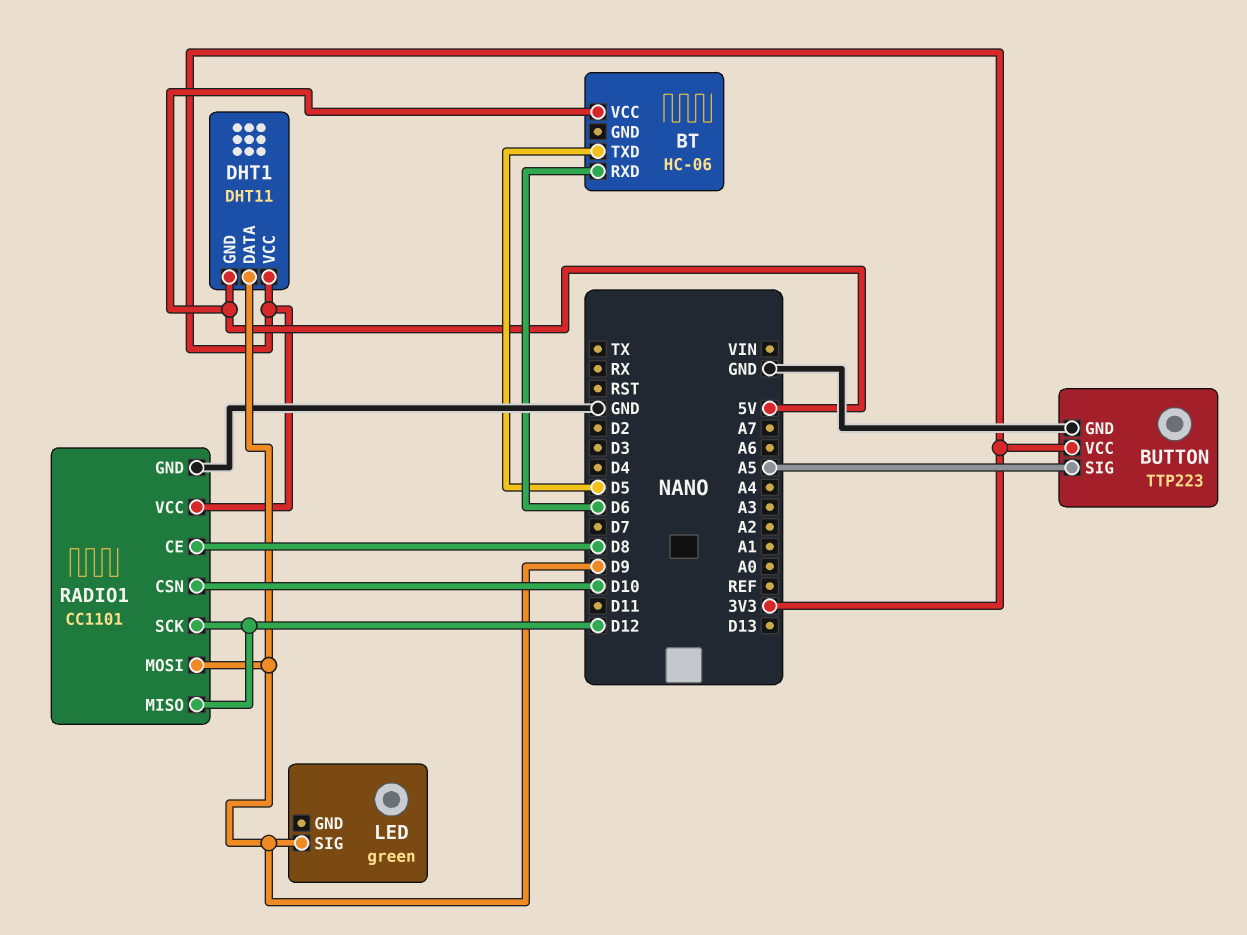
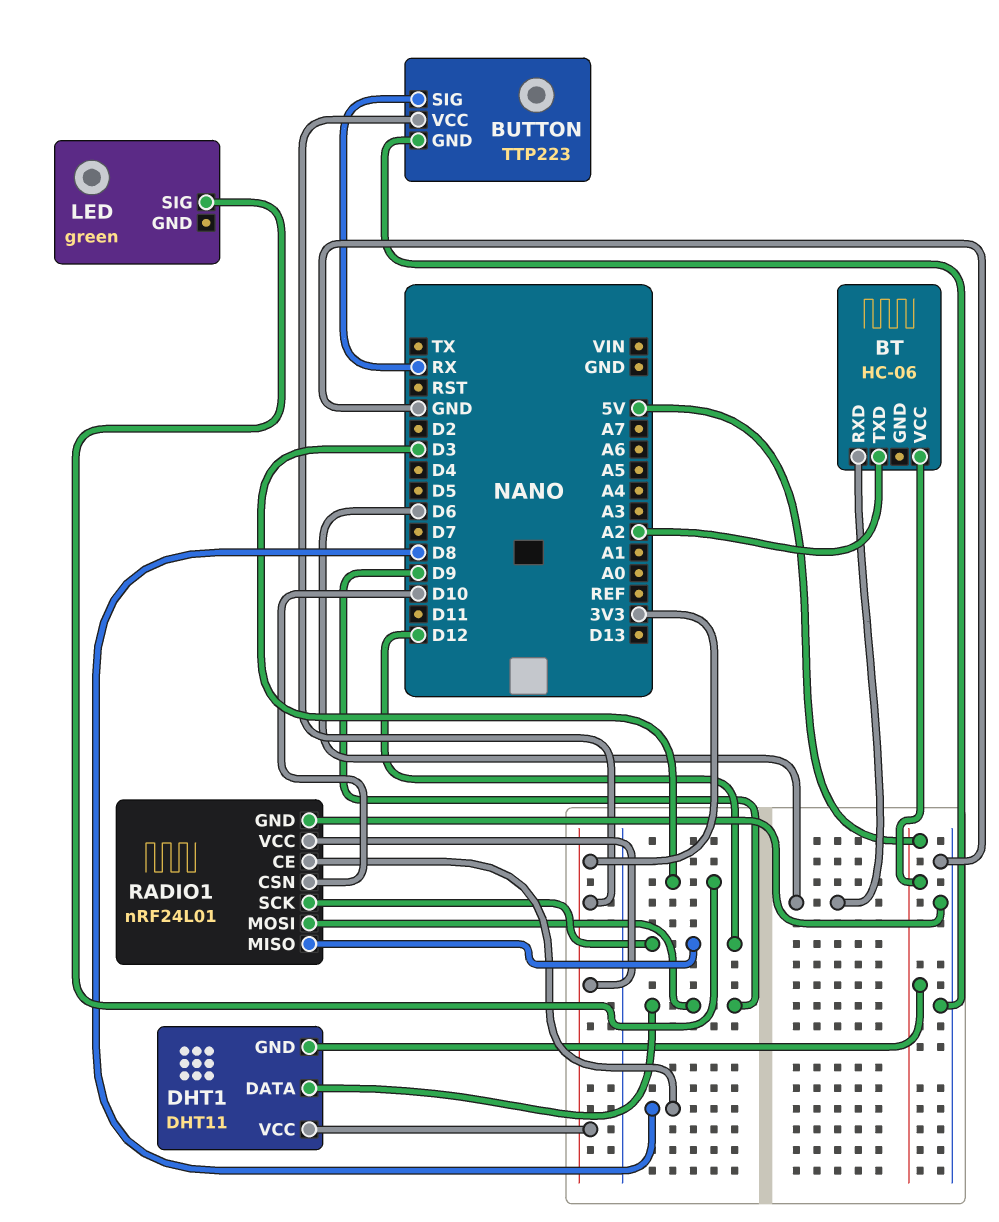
BT pin TXD: D5 -> A2
BUTTON pin SIG: A5 -> RX
LED pin SIG: D9 -> D3
RADIO1: CC1101 -> nRF24L01

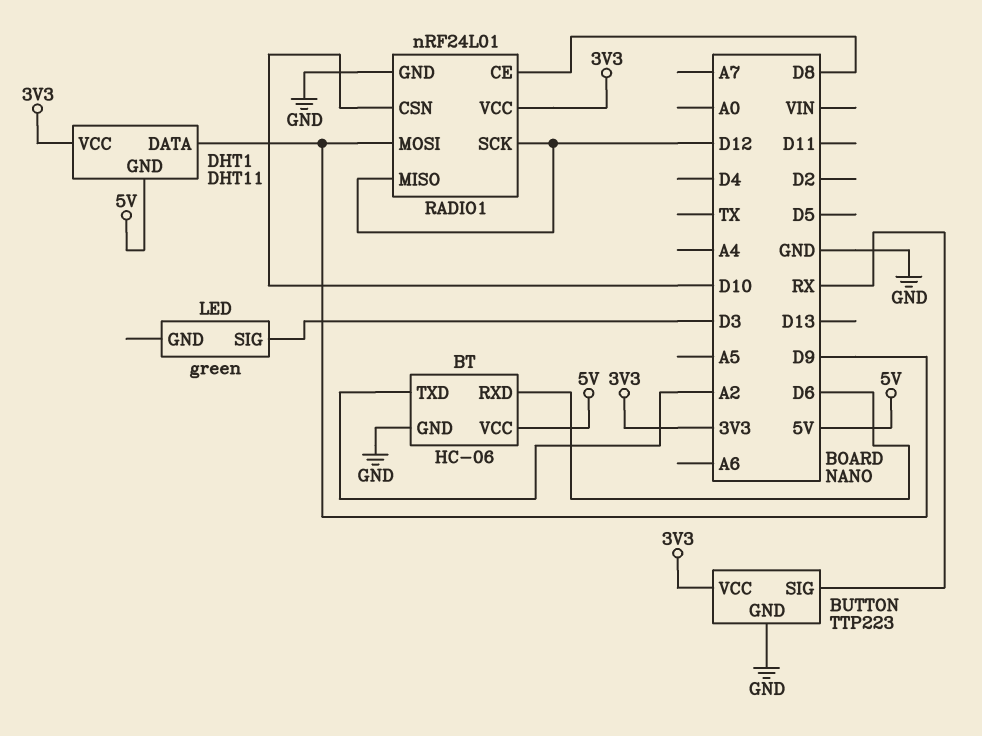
BT pin GND: none -> GND

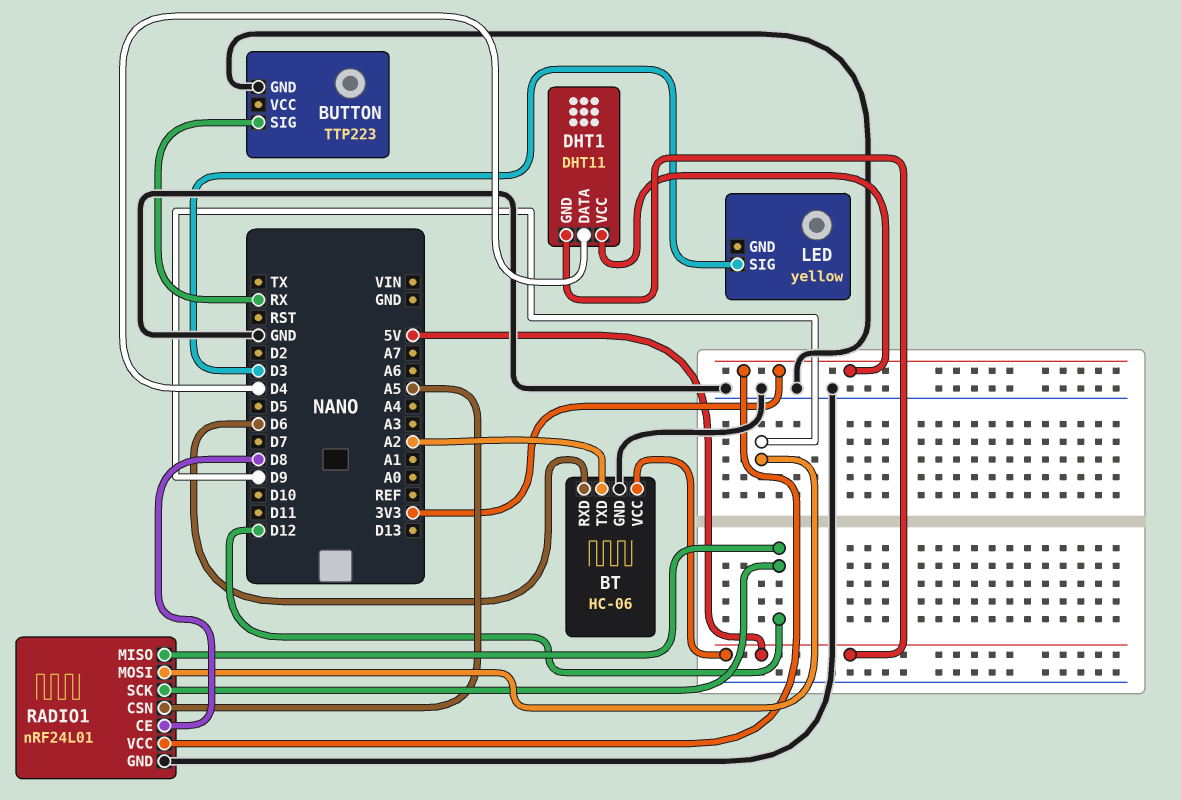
BUTTON pin VCC: 3V3 -> none
DHT1 pin DATA: D9 -> D4
LED: green -> yellow
RADIO1 pin CSN: D10 -> A5

